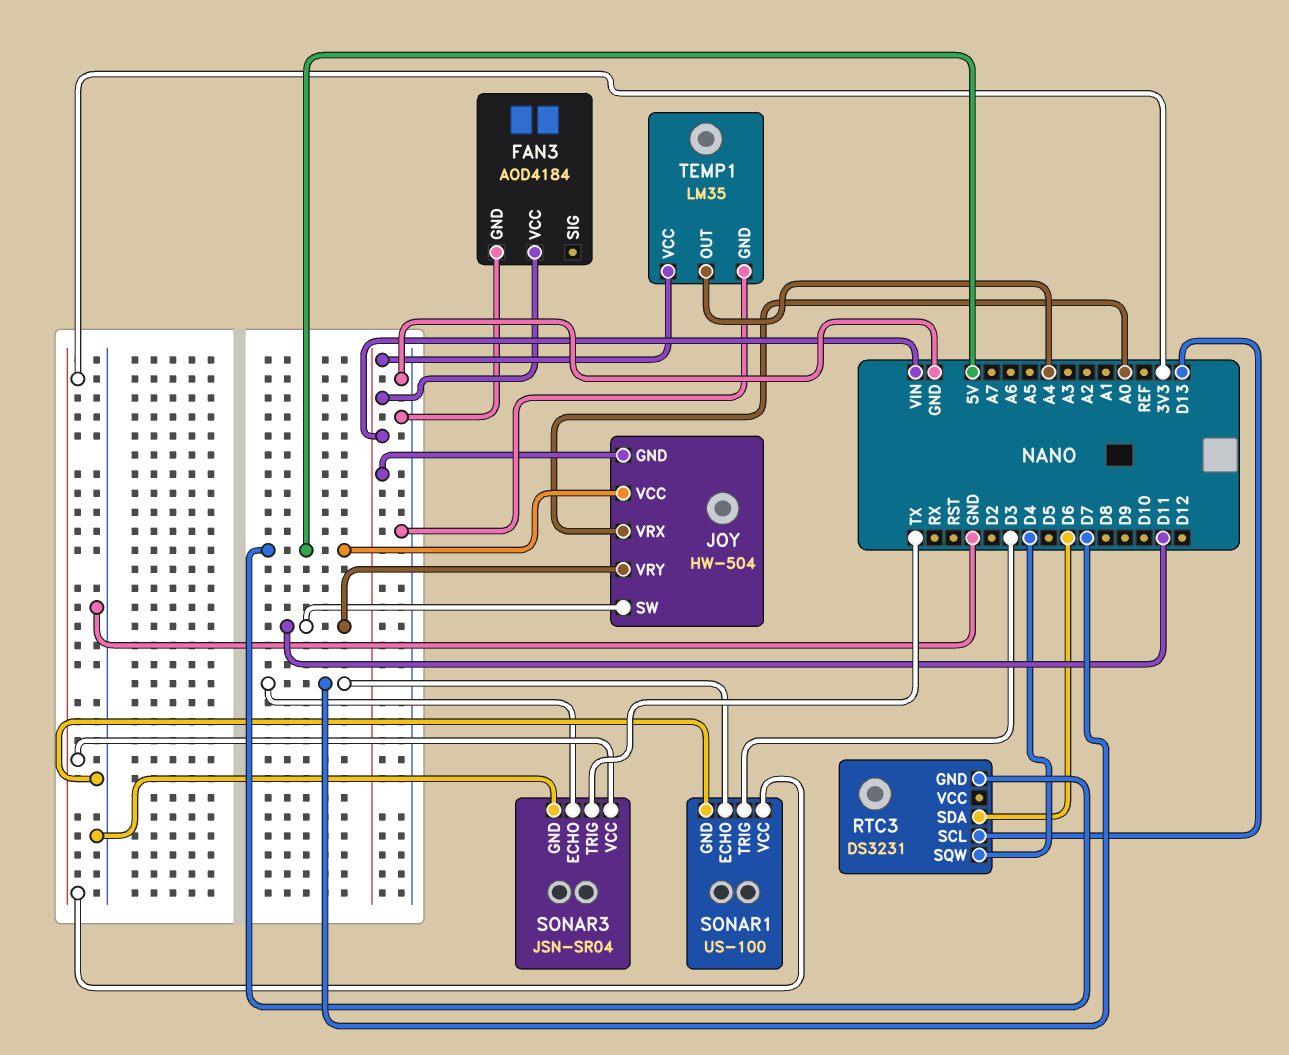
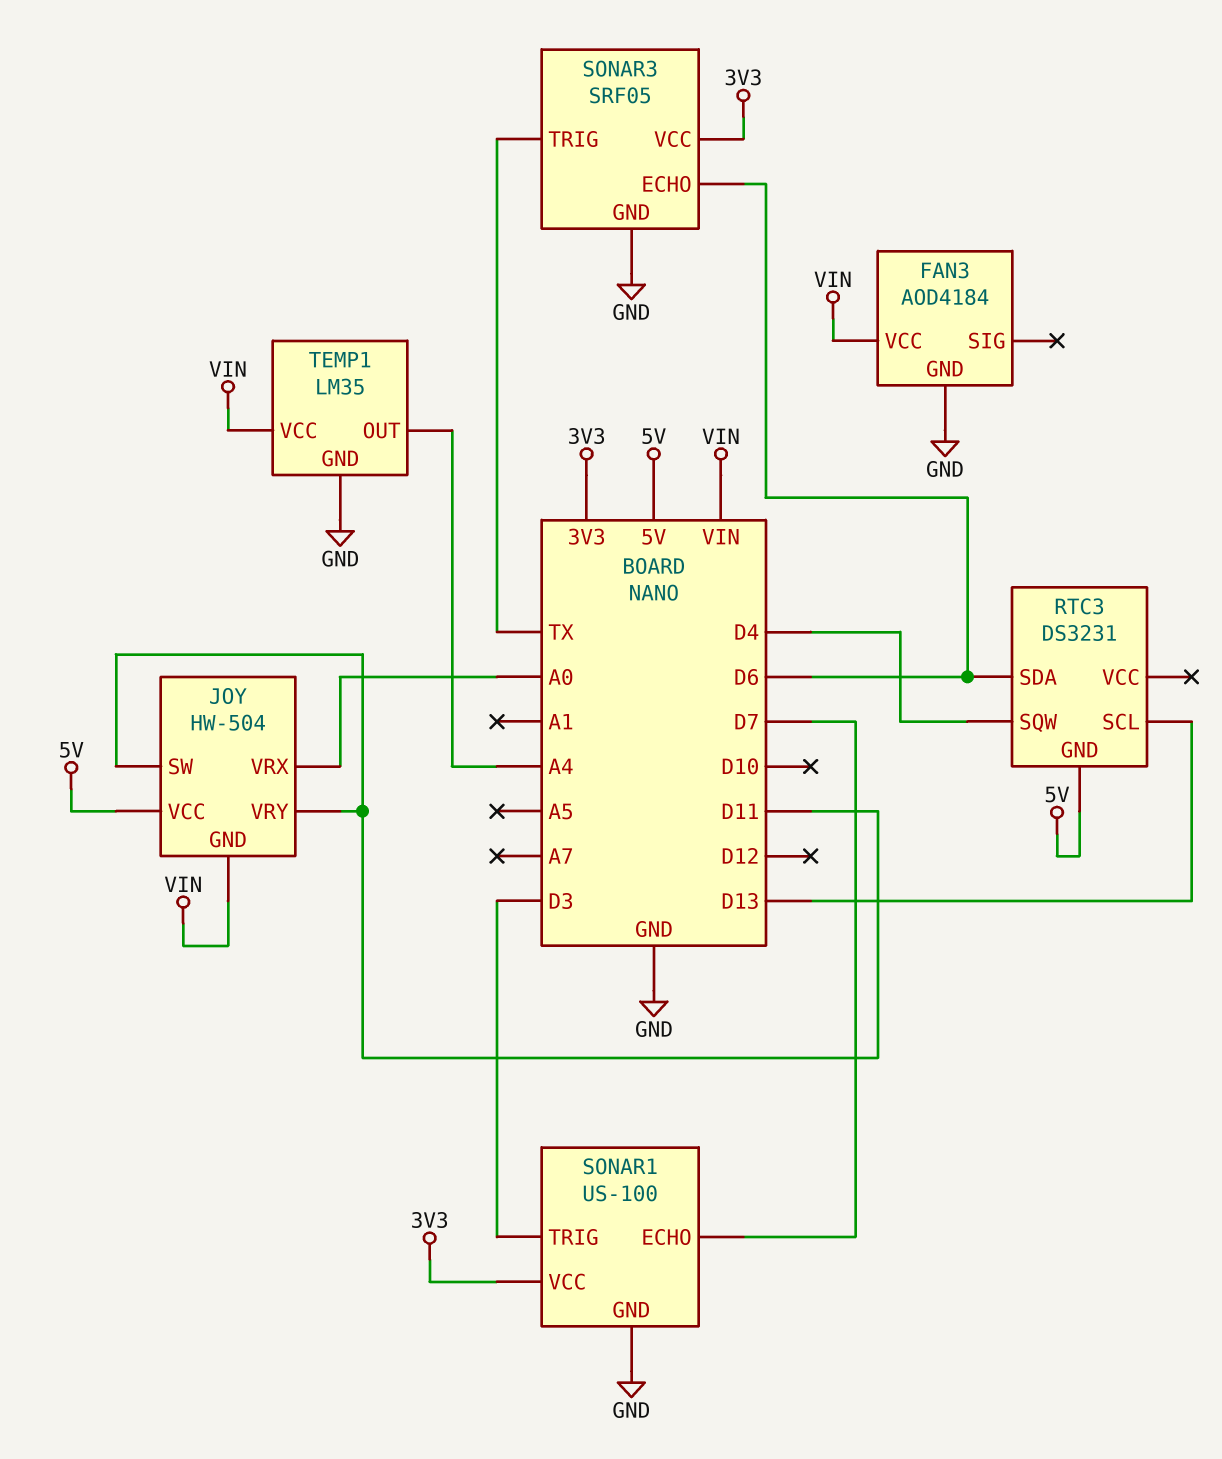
SONAR3: JSN-SR04 -> SRF05
SONAR3 pin ECHO: D7 -> D6

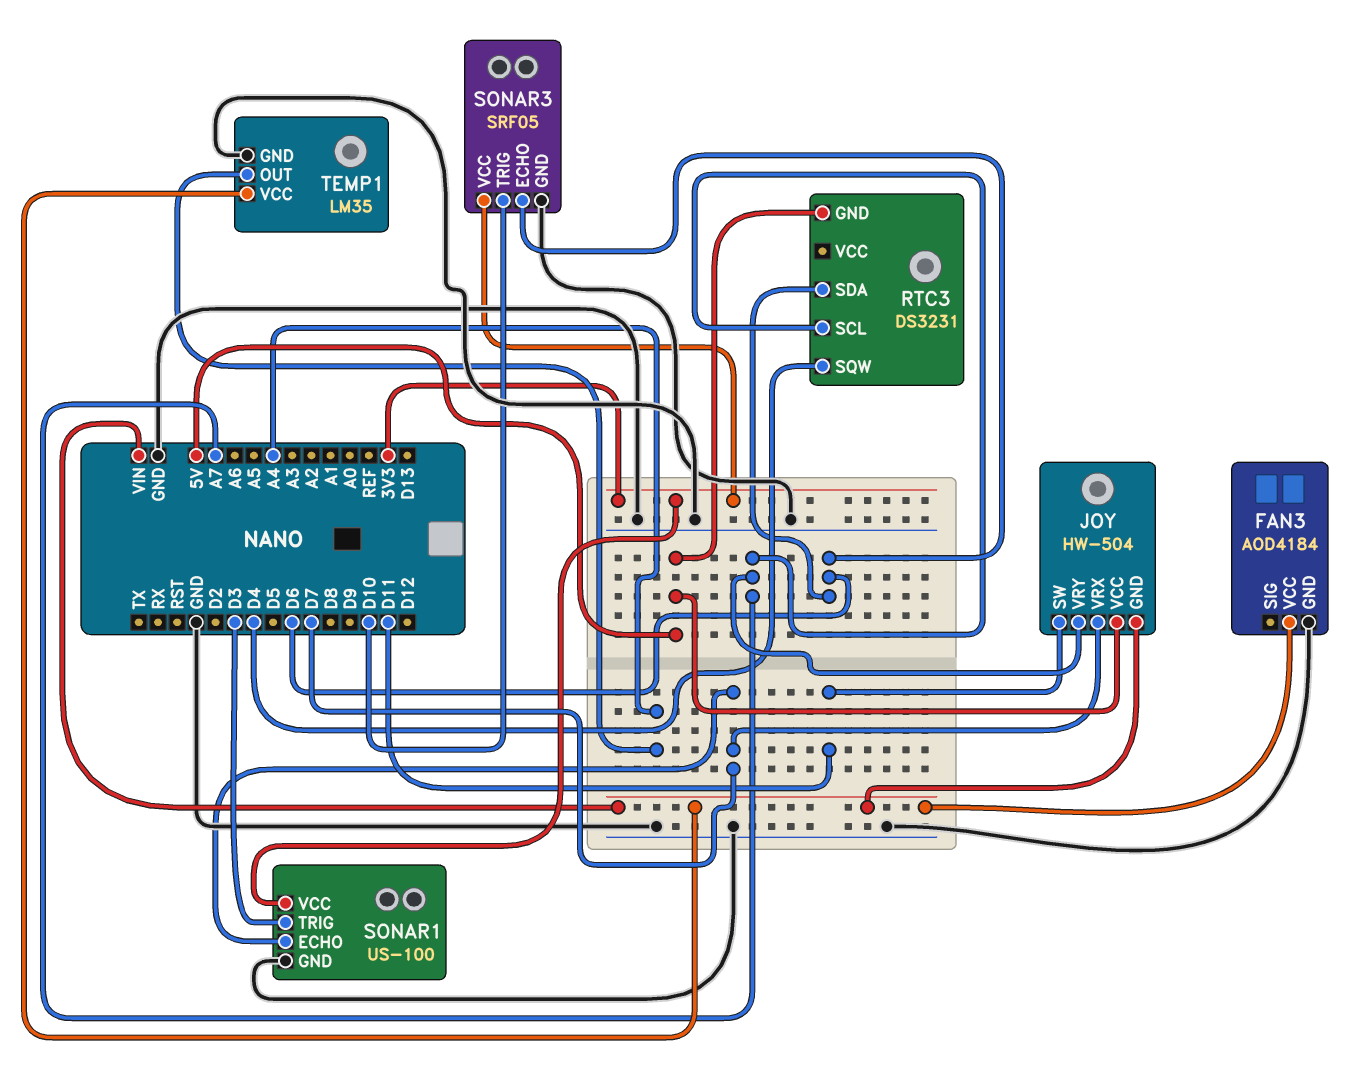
JOY pin VRX: A0 -> D7
JOY pin VRY: D11 -> A7
RTC3 pin SCL: D13 -> A7
SONAR3 pin TRIG: TX -> D10

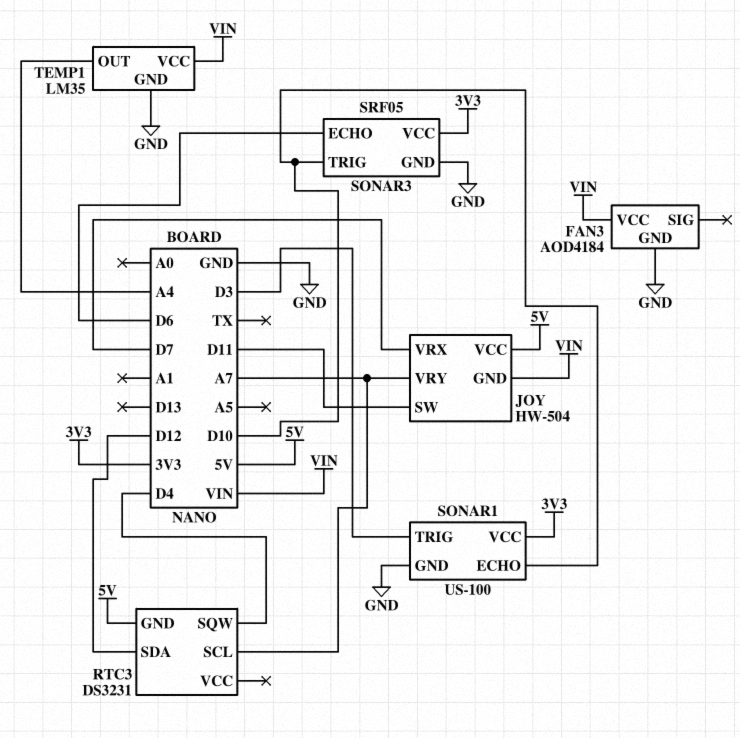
RTC3 pin SDA: D6 -> D12
SONAR1 pin ECHO: D7 -> D10

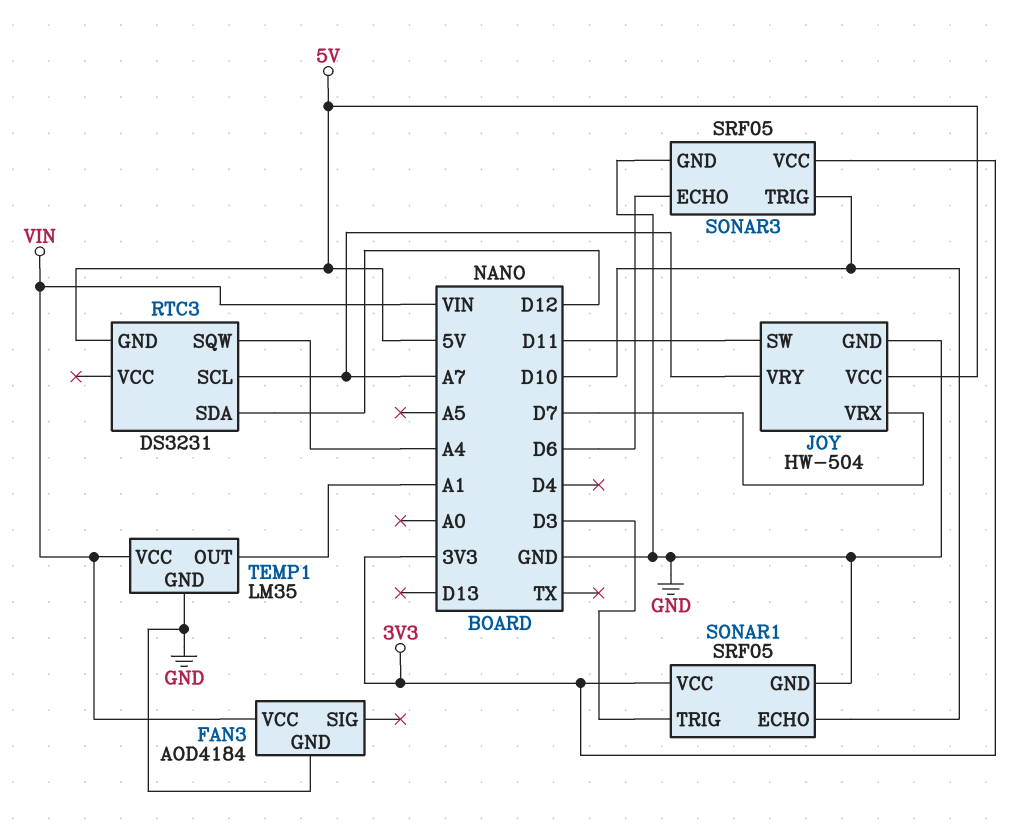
JOY pin GND: VIN -> GND
RTC3 pin SQW: D4 -> A4
SONAR1: US-100 -> SRF05
TEMP1 pin OUT: A4 -> A1

